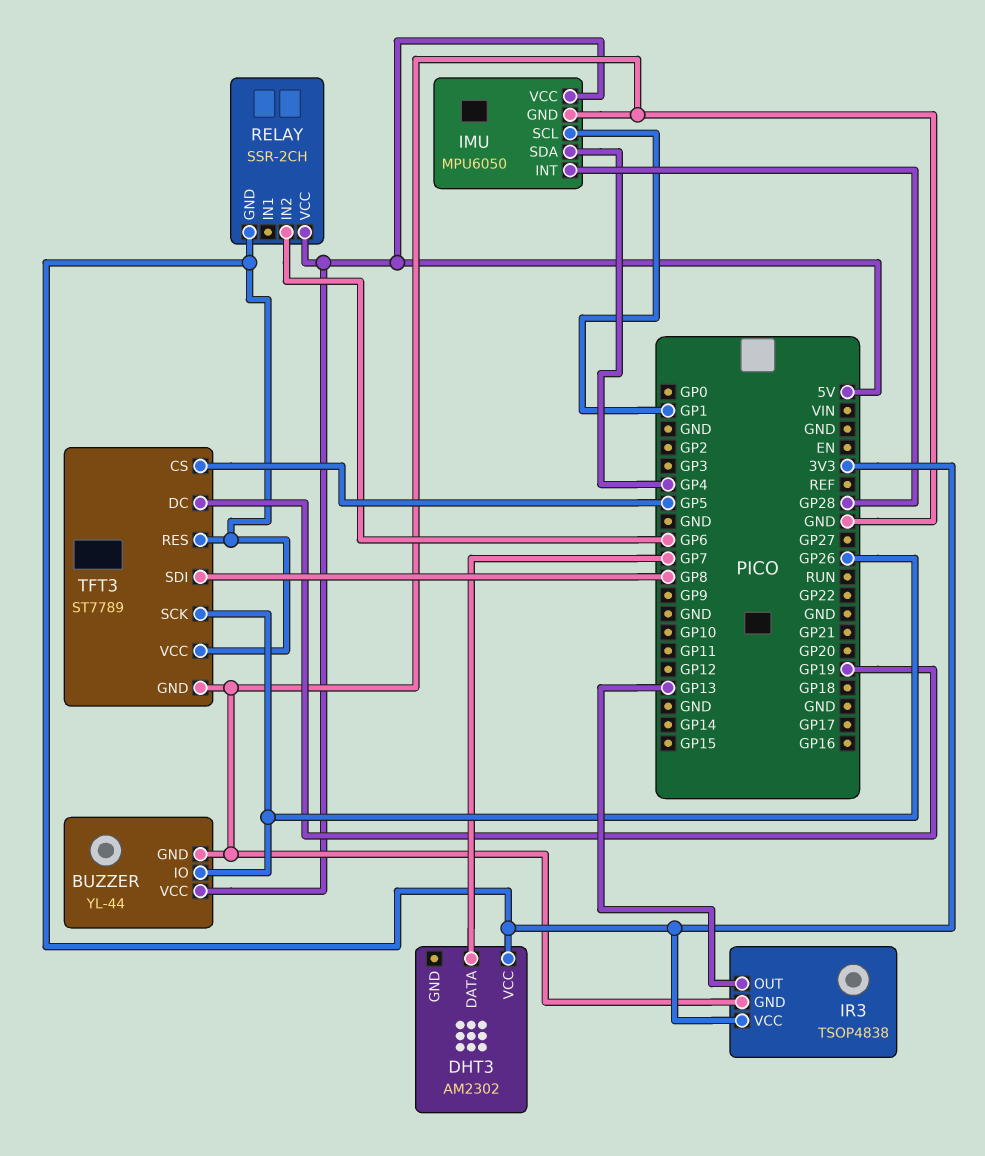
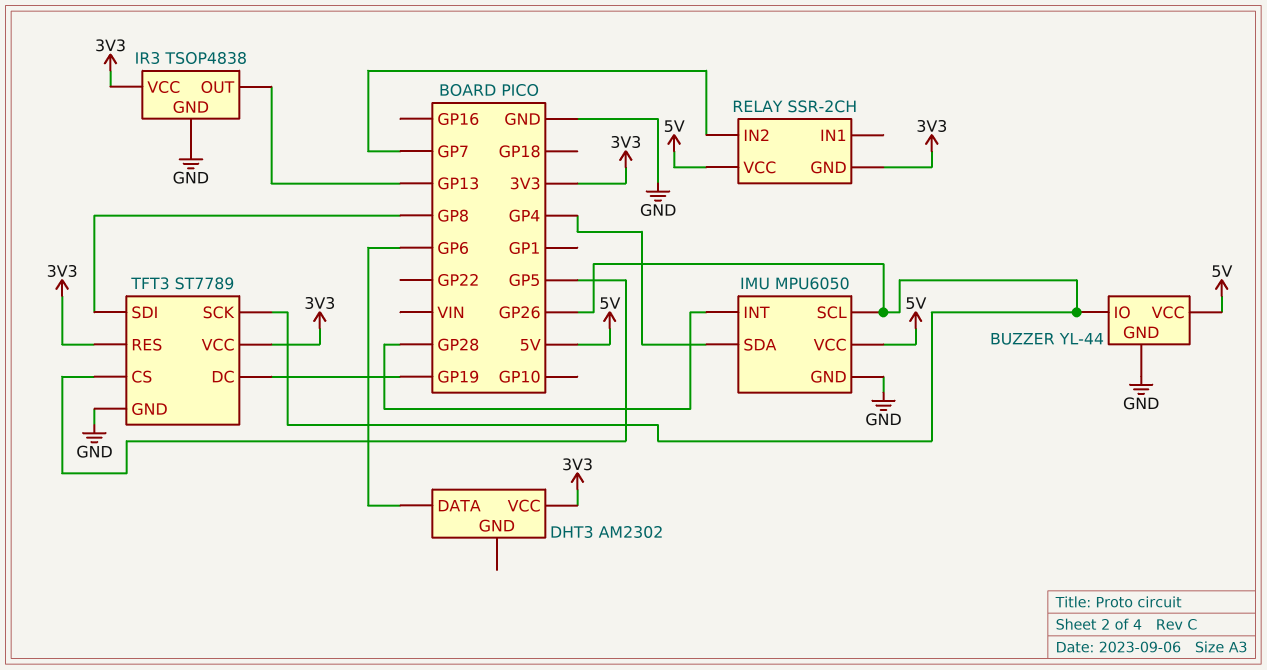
DHT3 pin DATA: GP7 -> GP6
IMU pin SCL: GP1 -> GP26
RELAY pin IN2: GP6 -> GP7

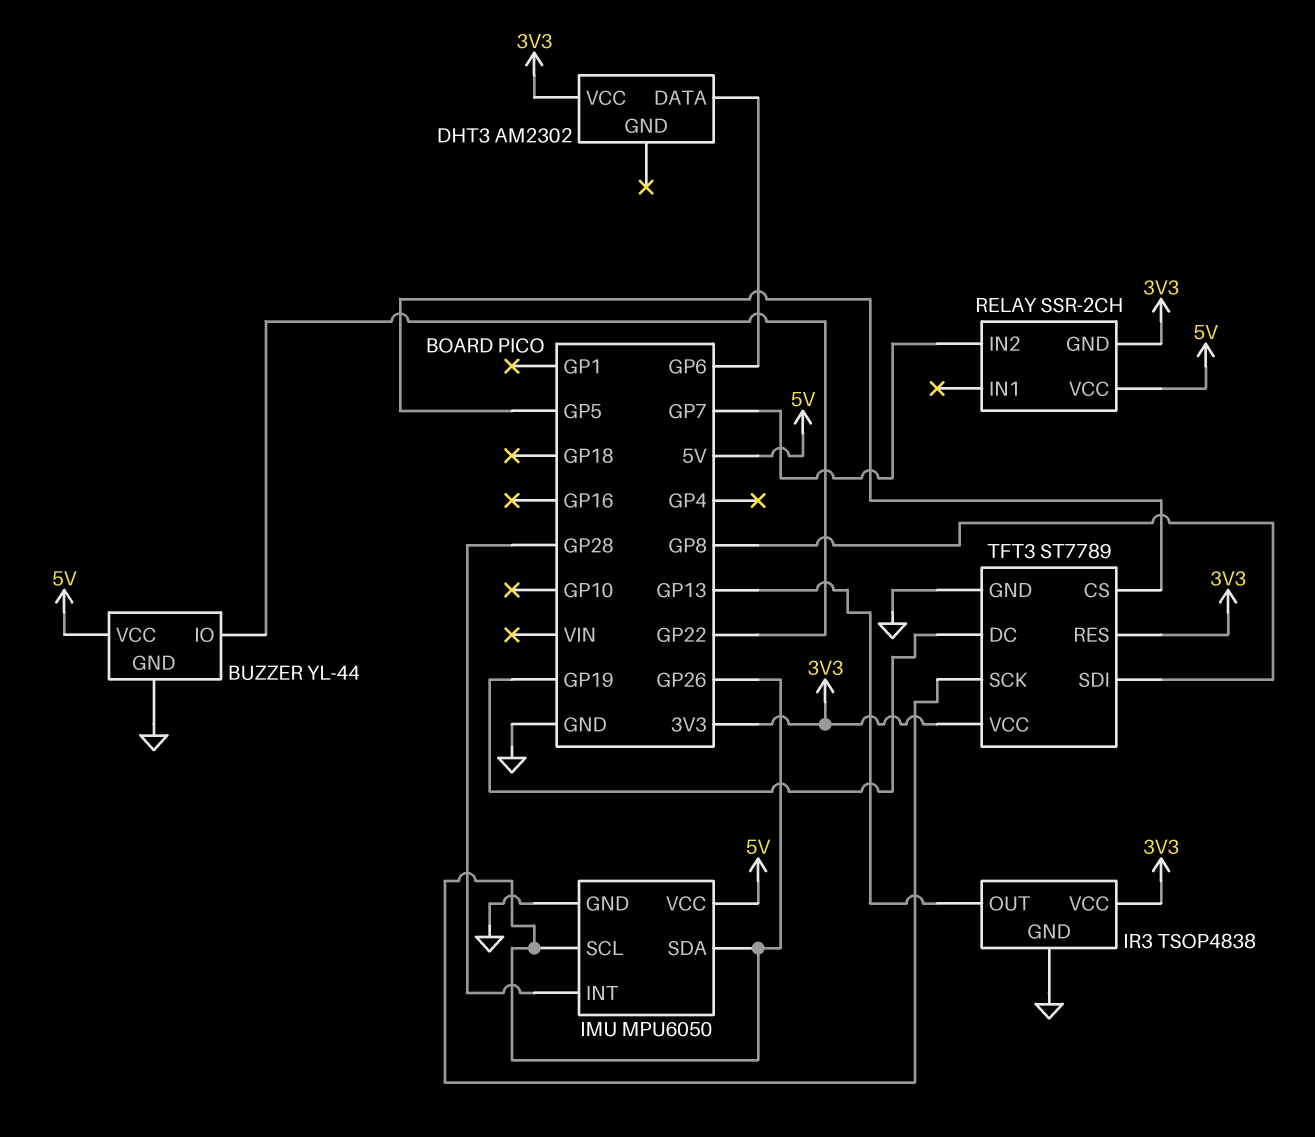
BUZZER pin IO: GP26 -> GP22
IMU pin SDA: GP4 -> GP26

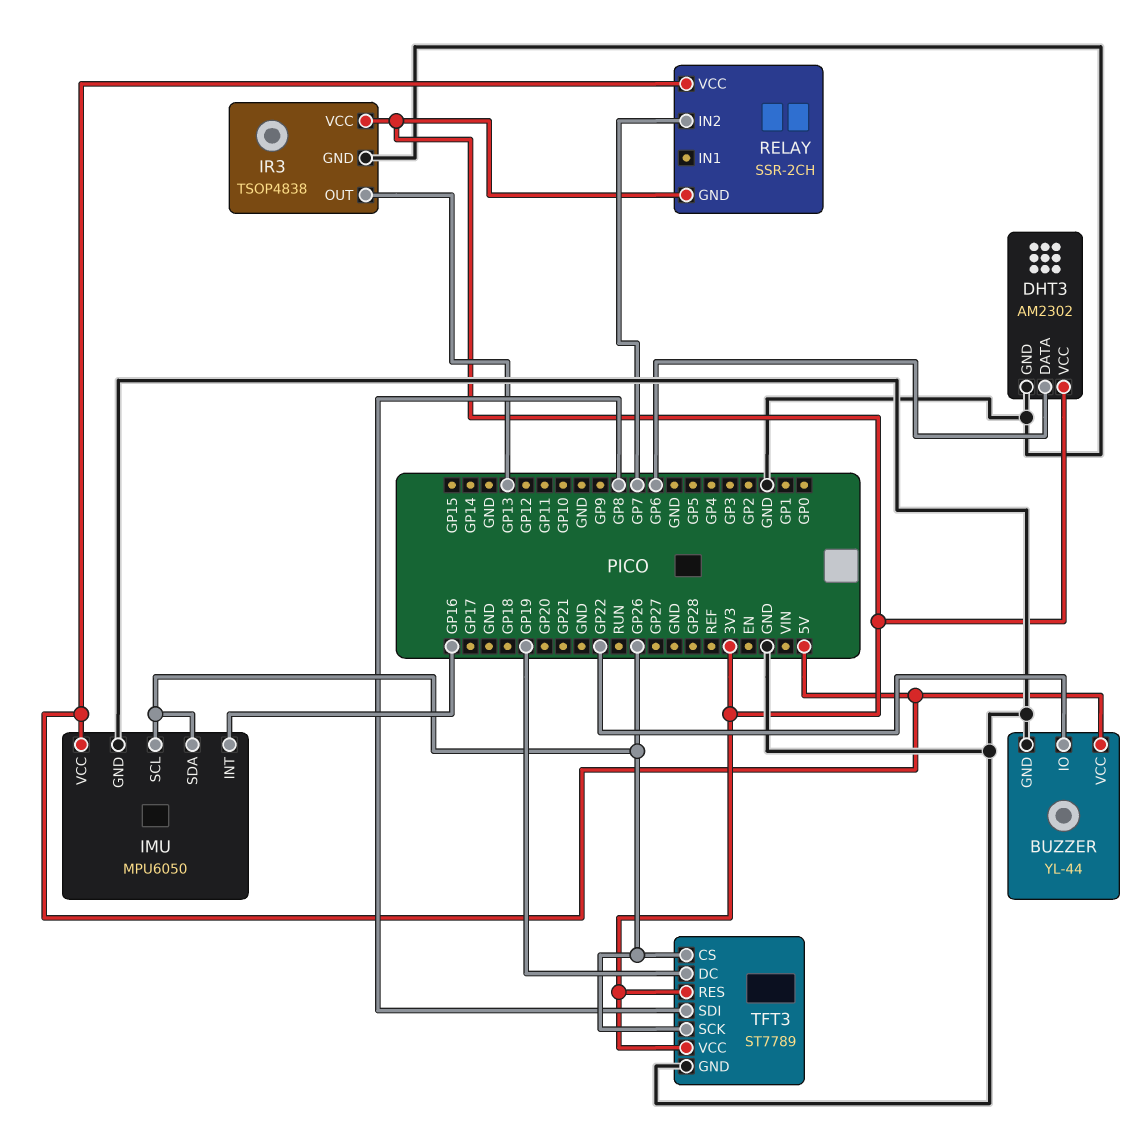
DHT3 pin GND: none -> GND
IMU pin INT: GP28 -> GP16
TFT3 pin CS: GP5 -> GP26

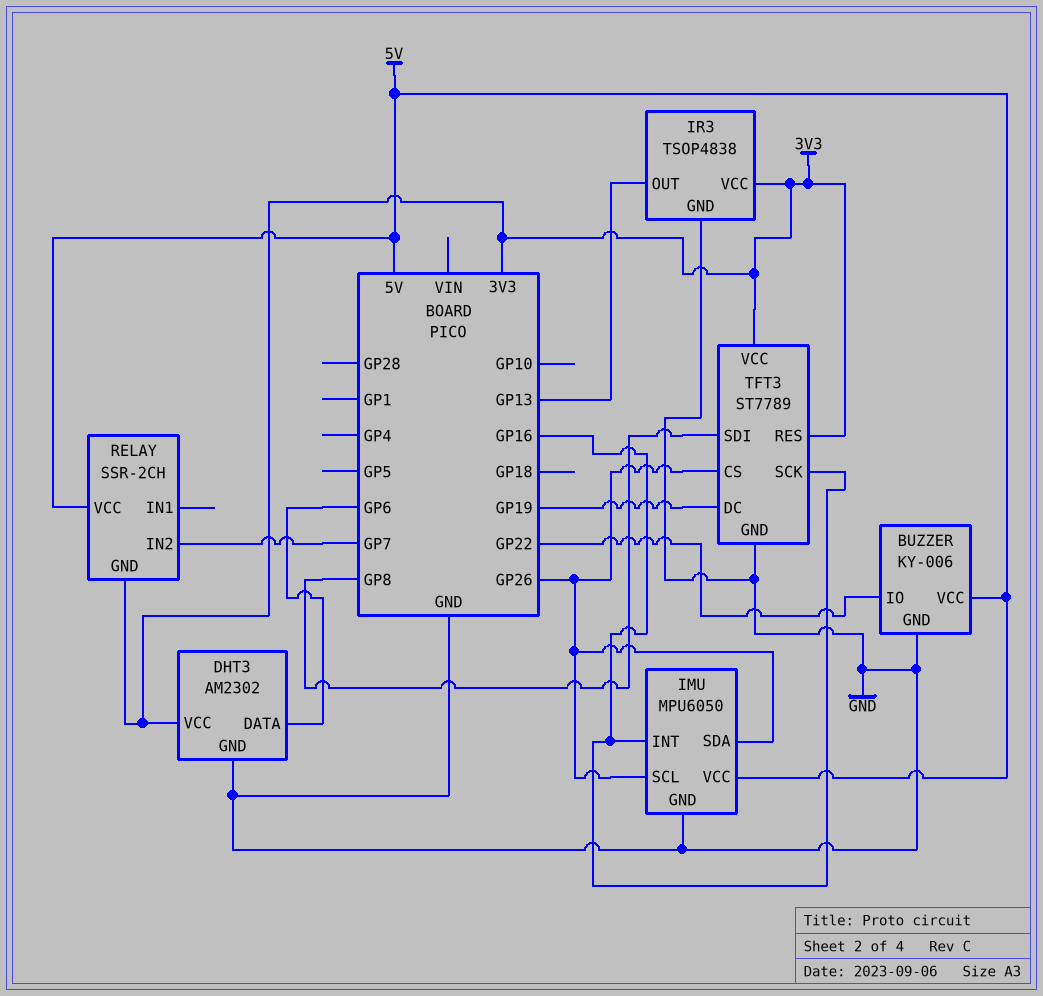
BUZZER: YL-44 -> KY-006
TFT3 pin SCK: GP26 -> GP16

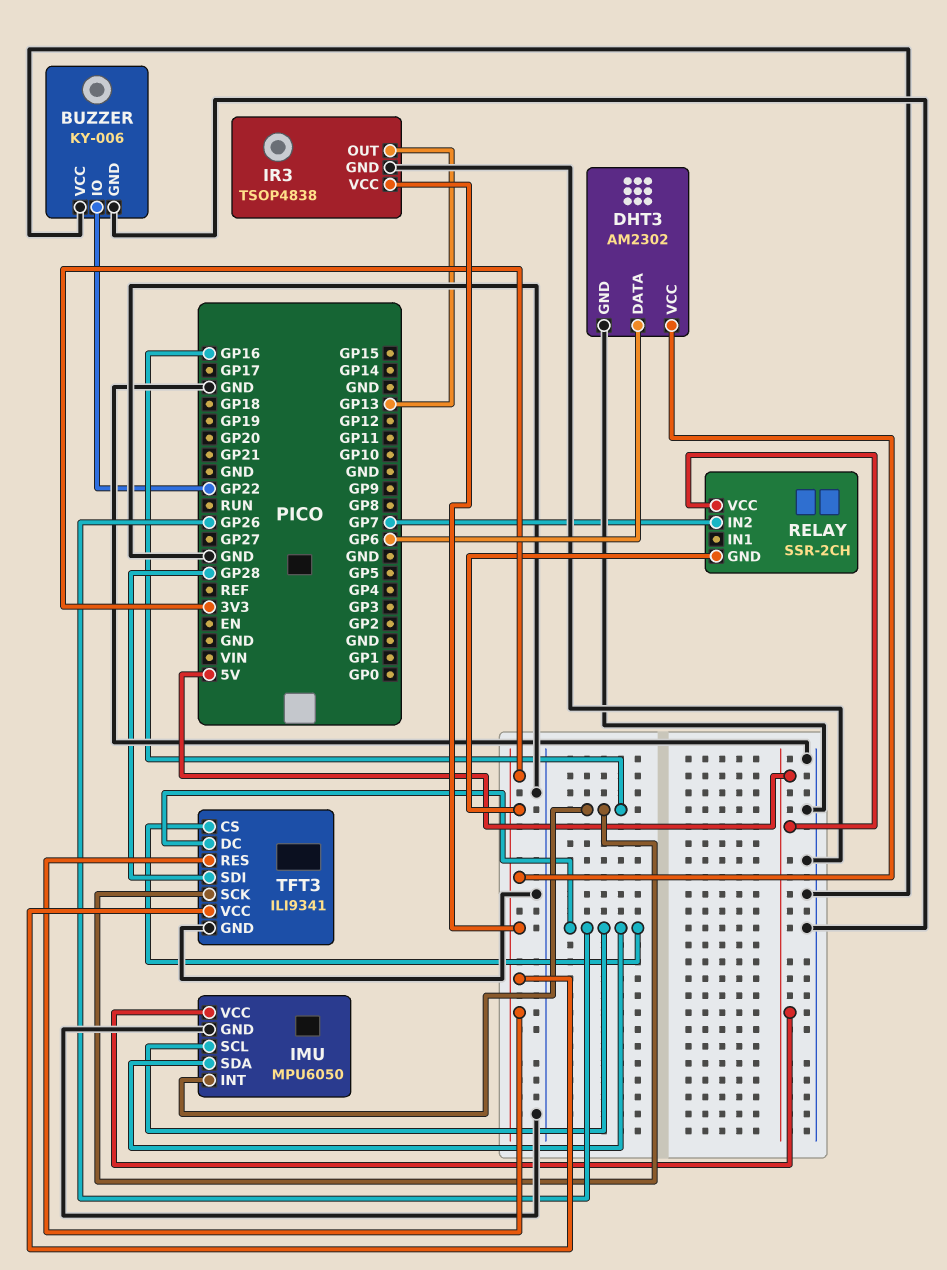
BUZZER pin VCC: 5V -> GND
TFT3: ST7789 -> ILI9341
TFT3 pin DC: GP19 -> GP26
TFT3 pin SDI: GP8 -> GP28

